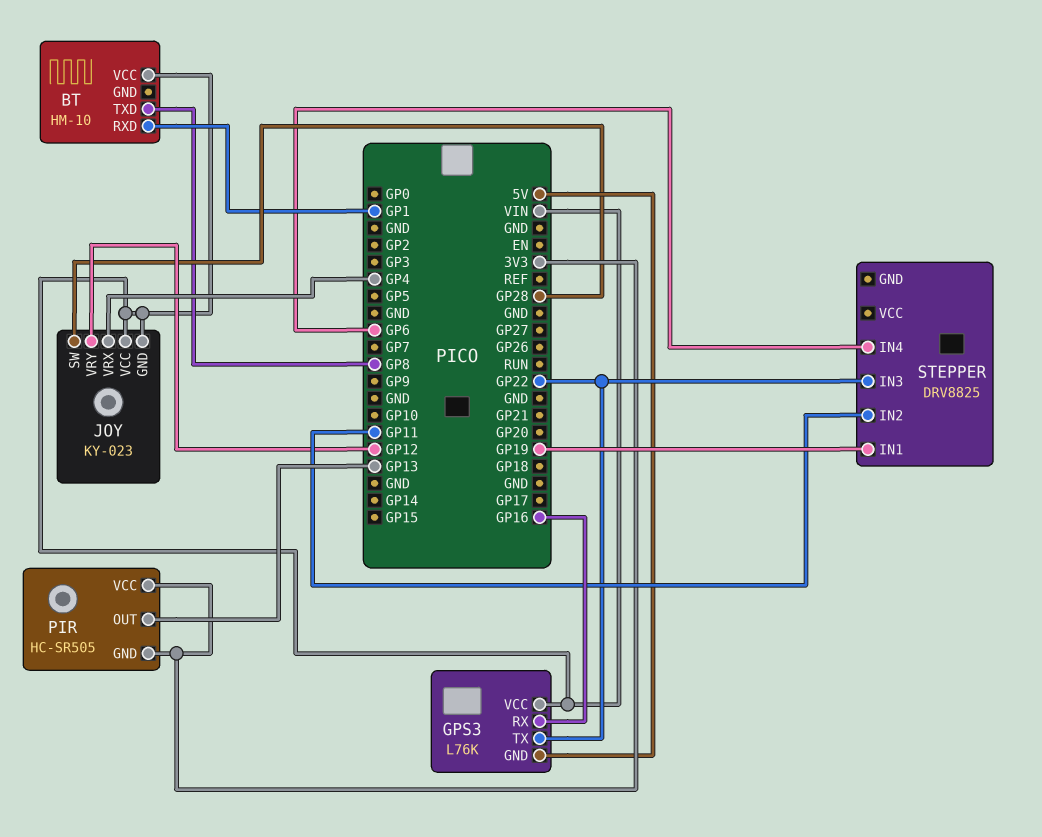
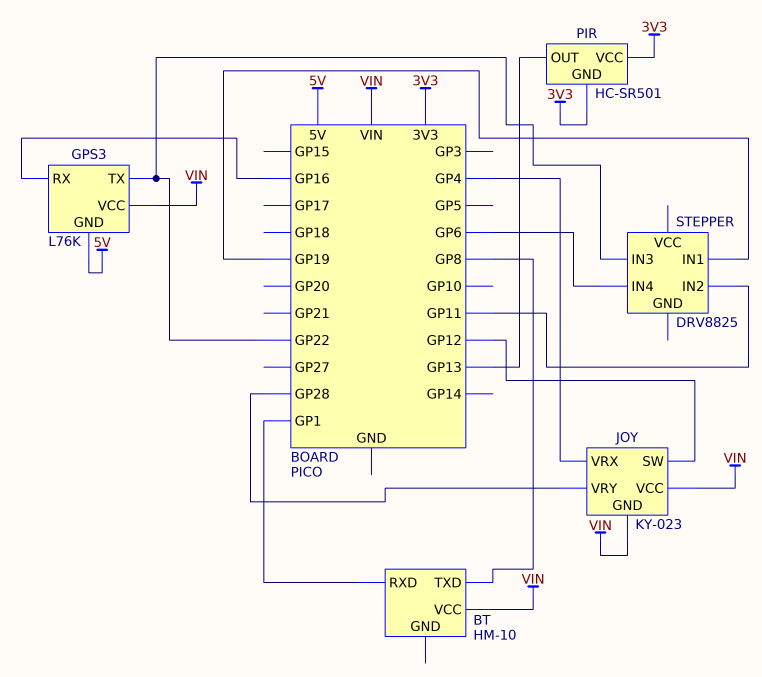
JOY pin SW: GP28 -> GP12
JOY pin VRY: GP12 -> GP28
PIR: HC-SR505 -> HC-SR501

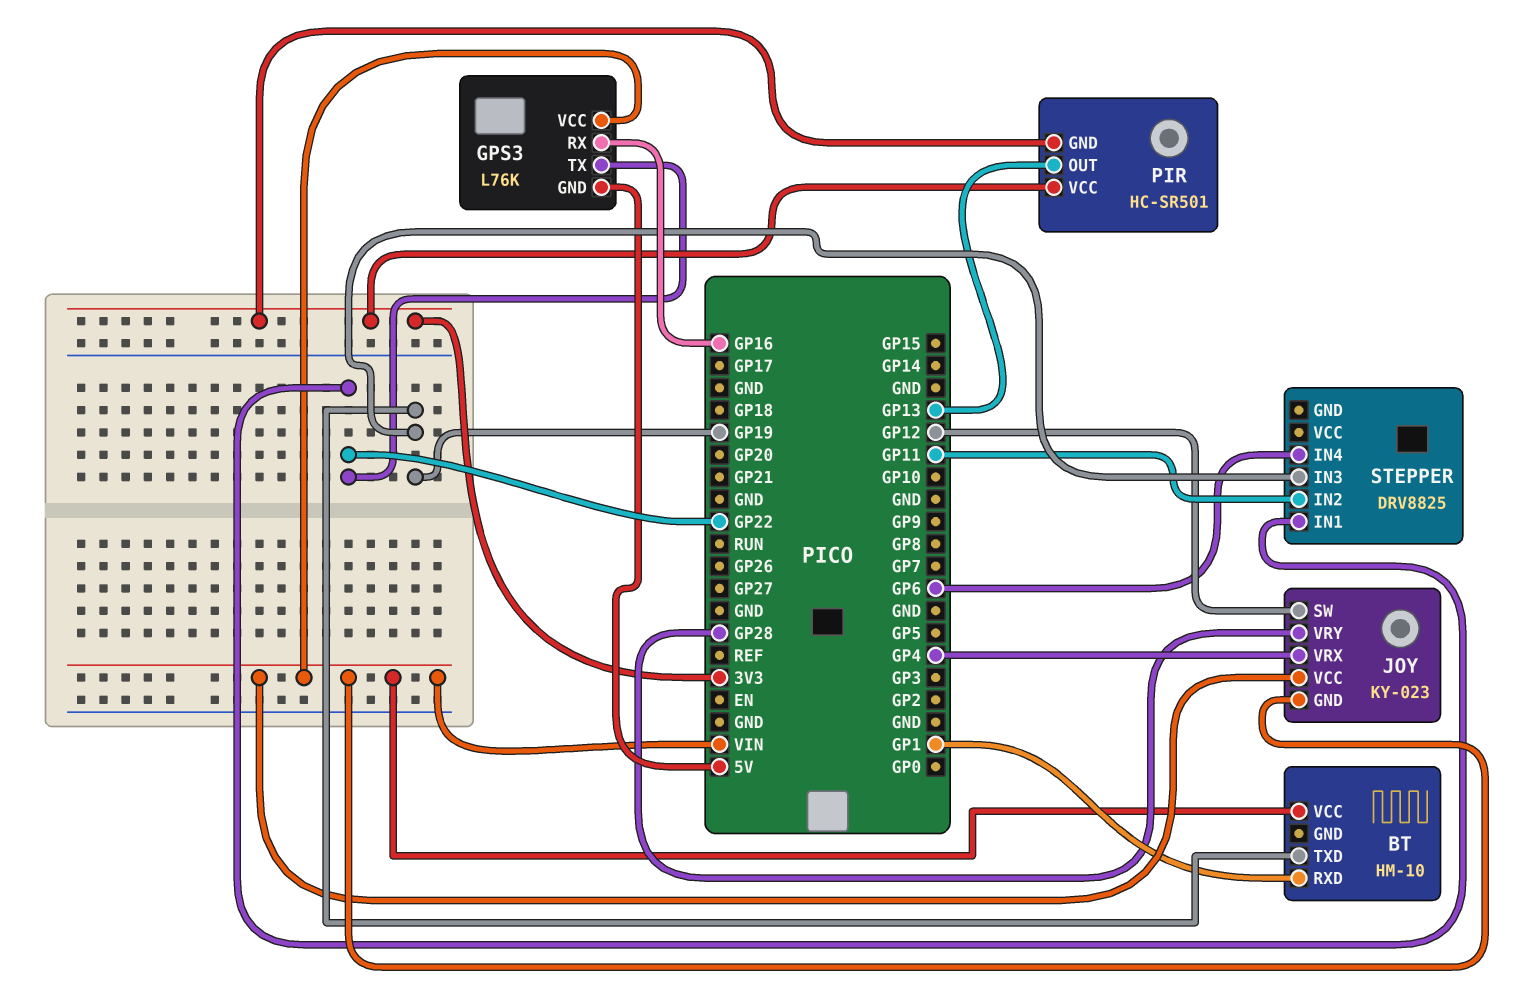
BT pin TXD: GP8 -> GP19
STEPPER pin IN1: GP19 -> GP22
STEPPER pin IN3: GP22 -> GP19

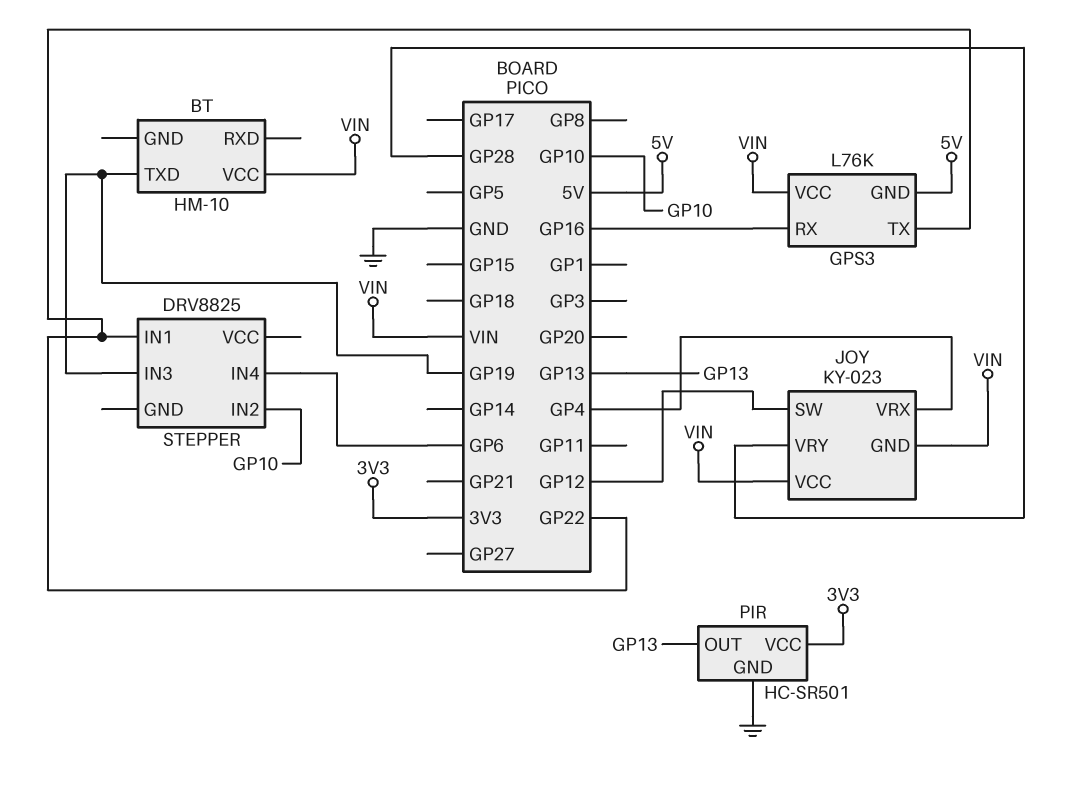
BT pin RXD: GP1 -> none
PIR pin GND: 3V3 -> GND
STEPPER pin IN2: GP11 -> GP10

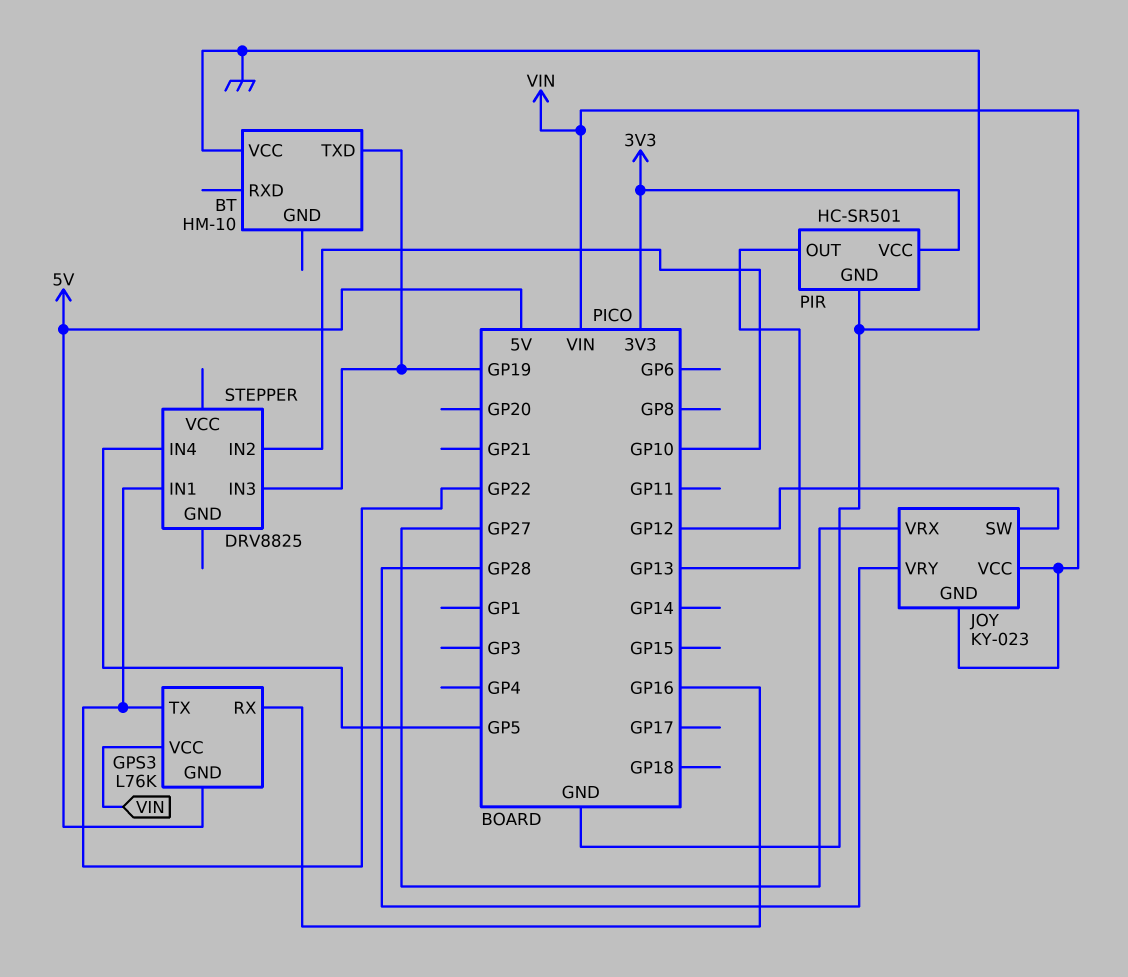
BT pin VCC: VIN -> GND
JOY pin VRX: GP4 -> GP27
STEPPER pin IN4: GP6 -> GP5

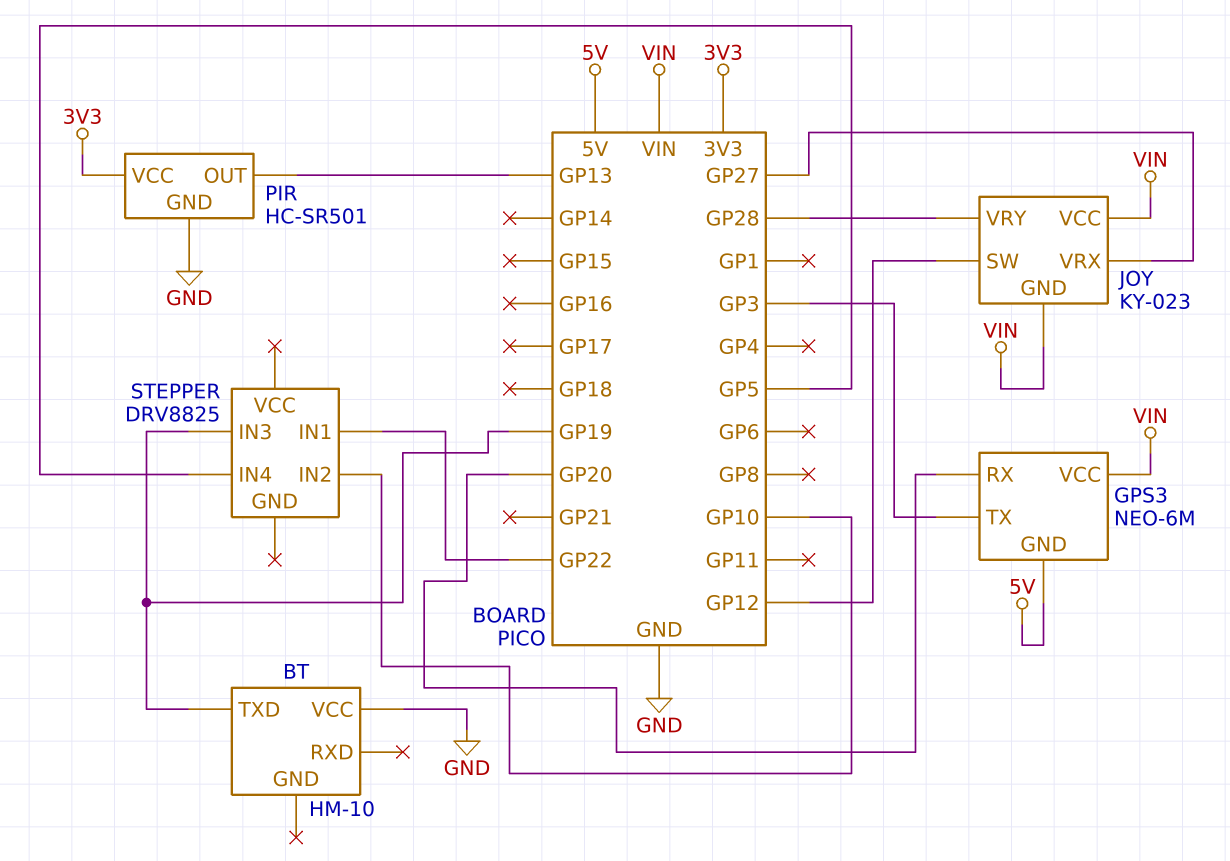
GPS3: L76K -> NEO-6M
GPS3 pin RX: GP16 -> GP20
GPS3 pin TX: GP22 -> GP3

